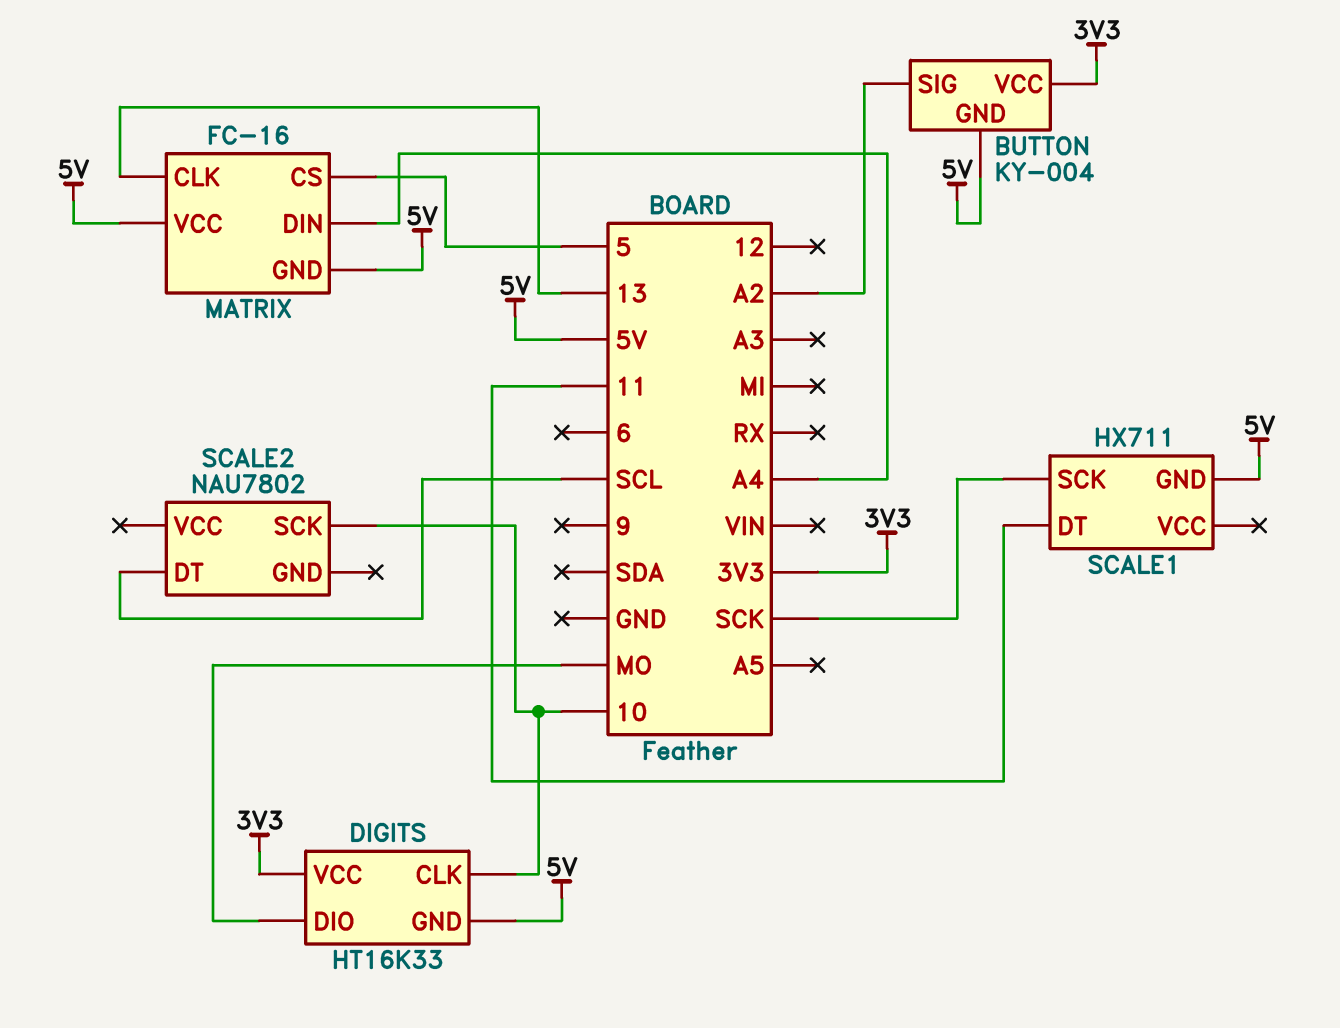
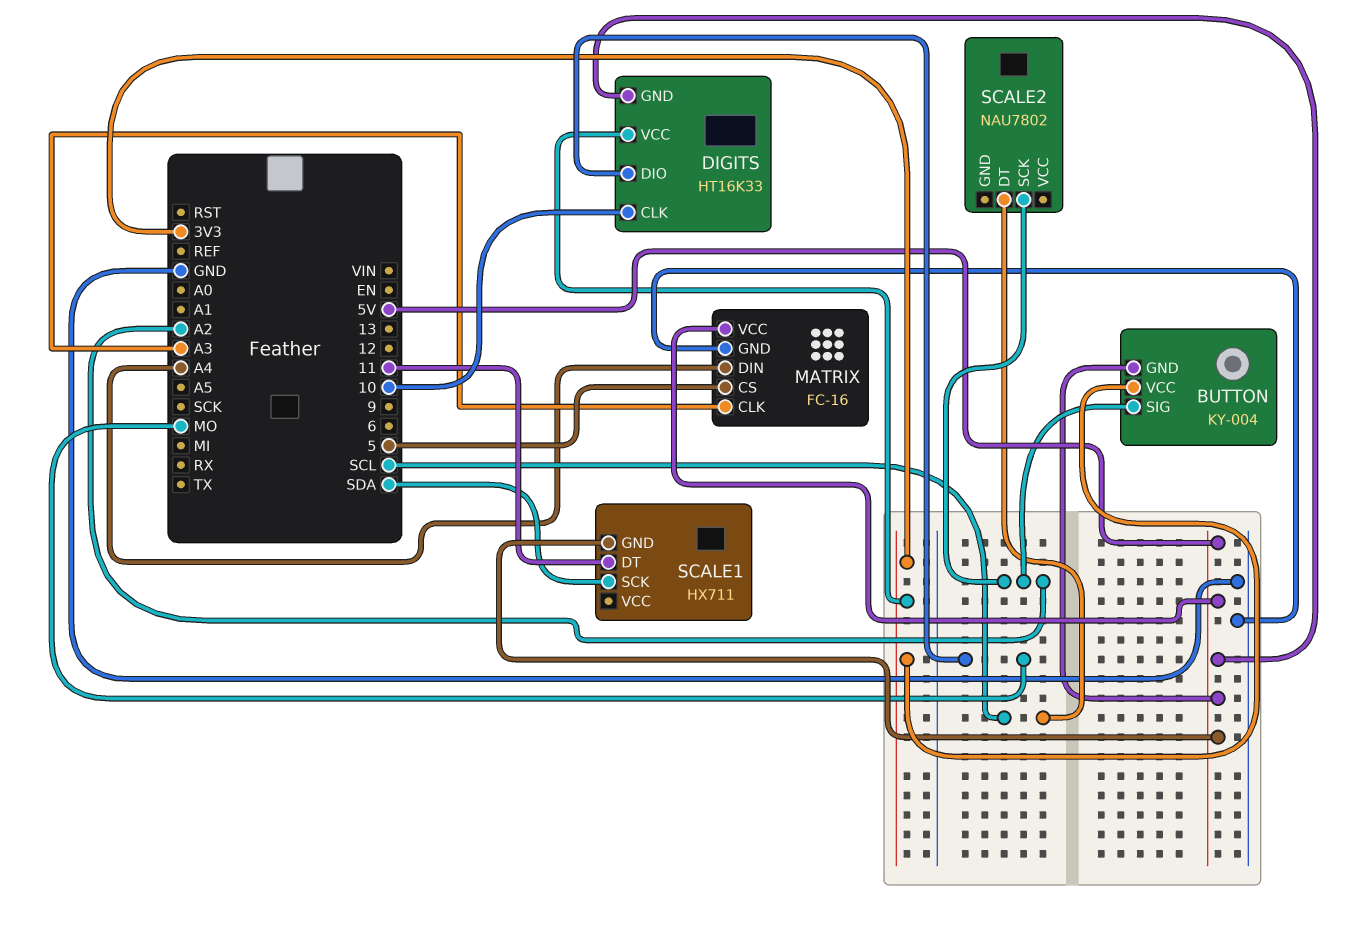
MATRIX pin CLK: 13 -> A3
MATRIX pin GND: 5V -> GND
SCALE1 pin SCK: SCK -> SDA
SCALE2 pin SCK: 10 -> A2

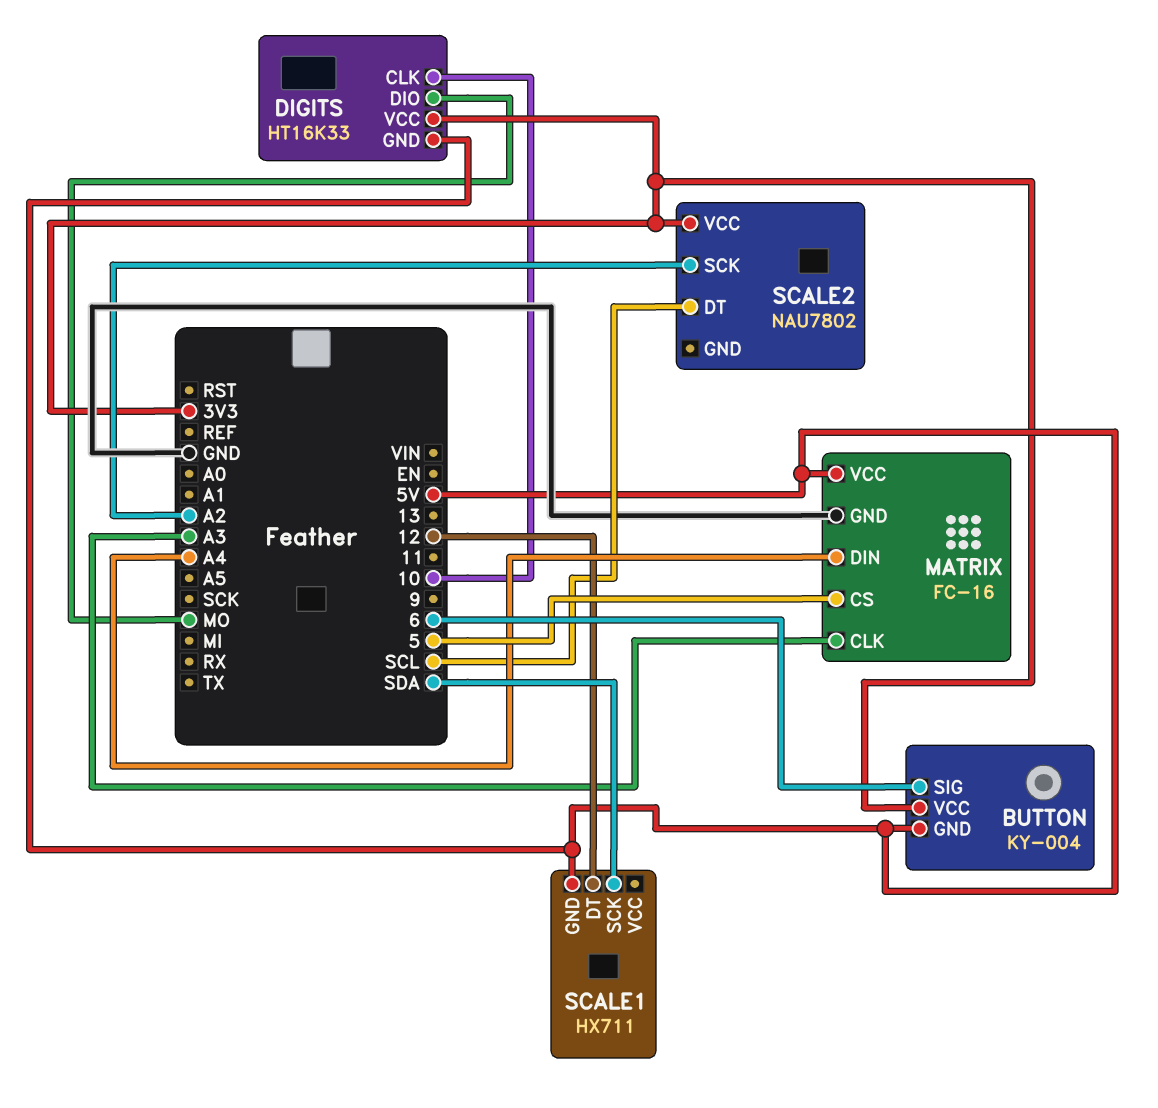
BUTTON pin SIG: A2 -> 6
SCALE1 pin DT: 11 -> 12
SCALE2 pin VCC: none -> 3V3

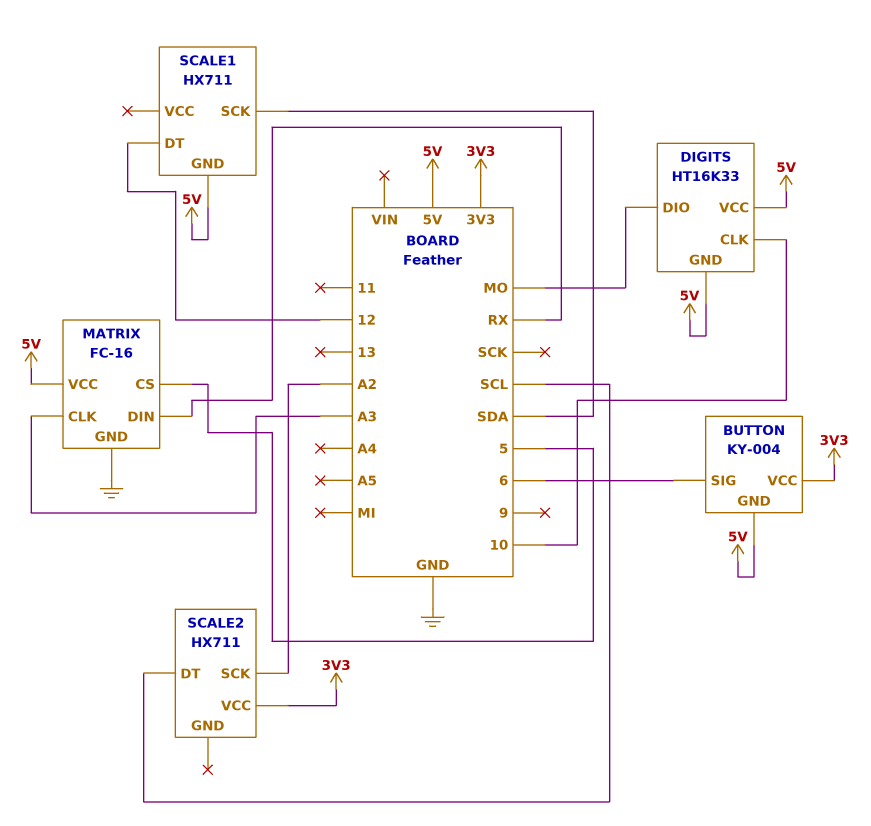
DIGITS pin VCC: 3V3 -> 5V
MATRIX pin DIN: A4 -> RX
SCALE2: NAU7802 -> HX711

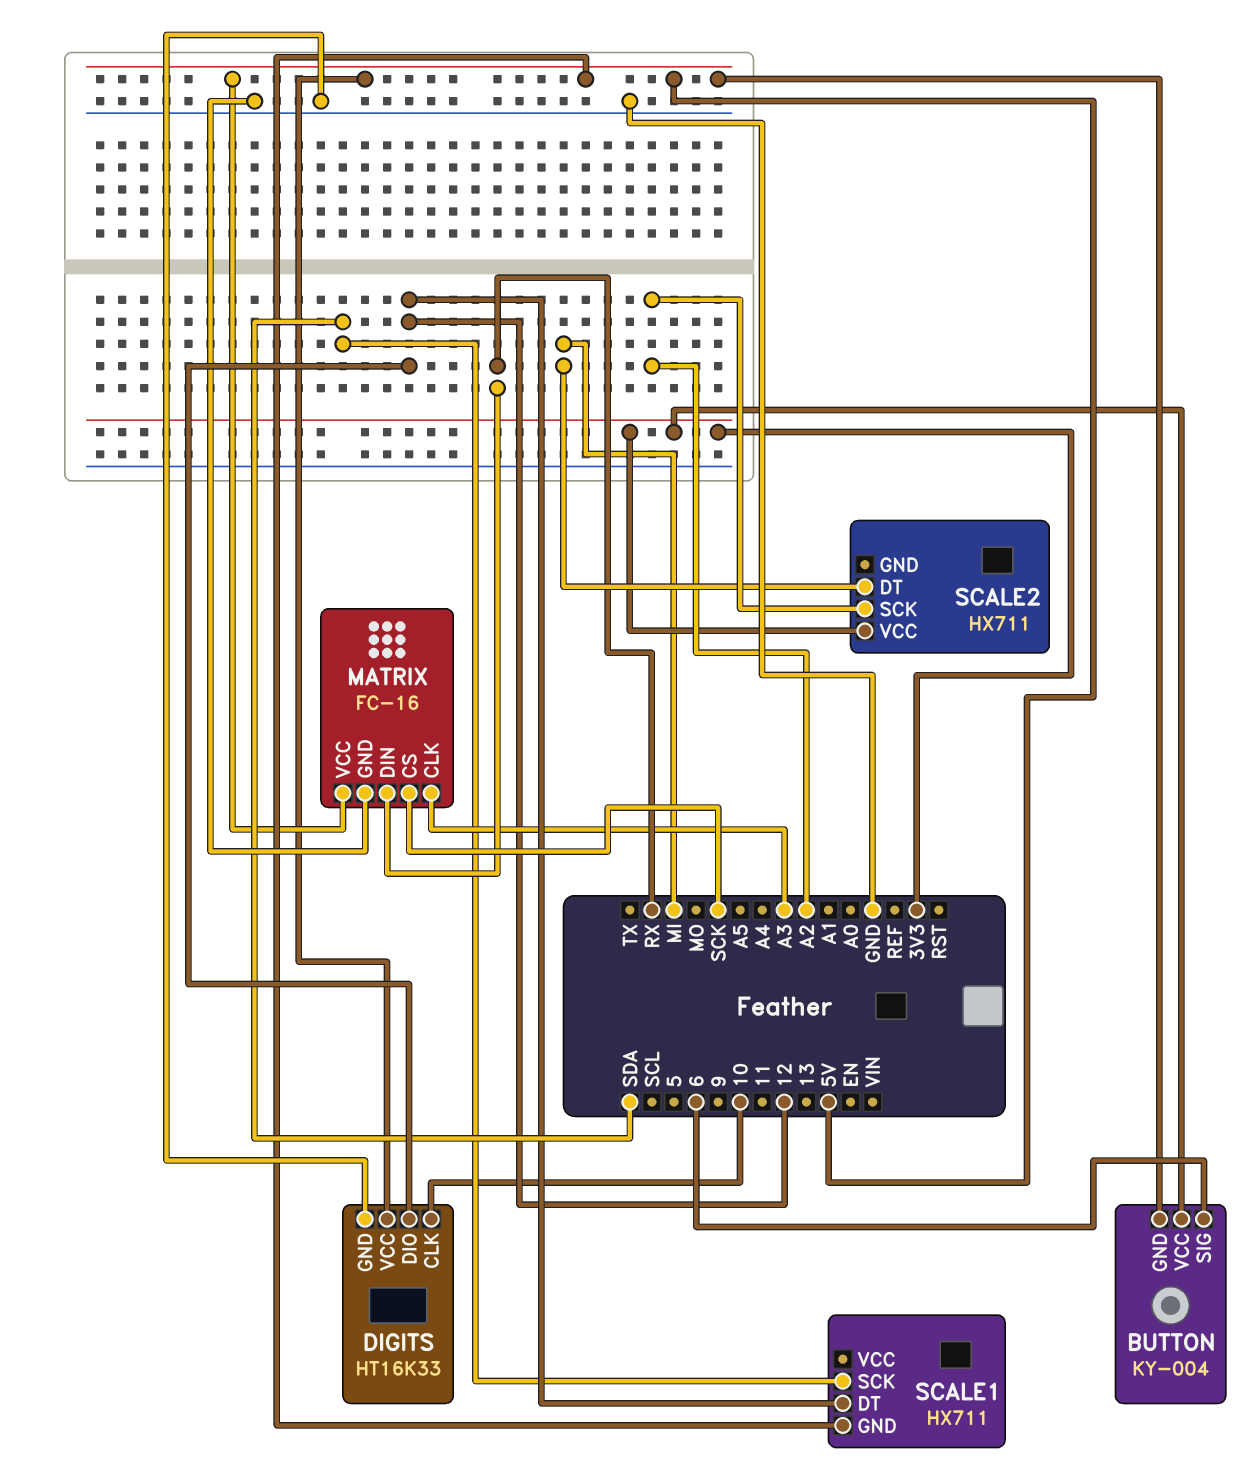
DIGITS pin DIO: MO -> 12
DIGITS pin GND: 5V -> GND
MATRIX pin CS: 5 -> SCK
SCALE2 pin DT: SCL -> MI

